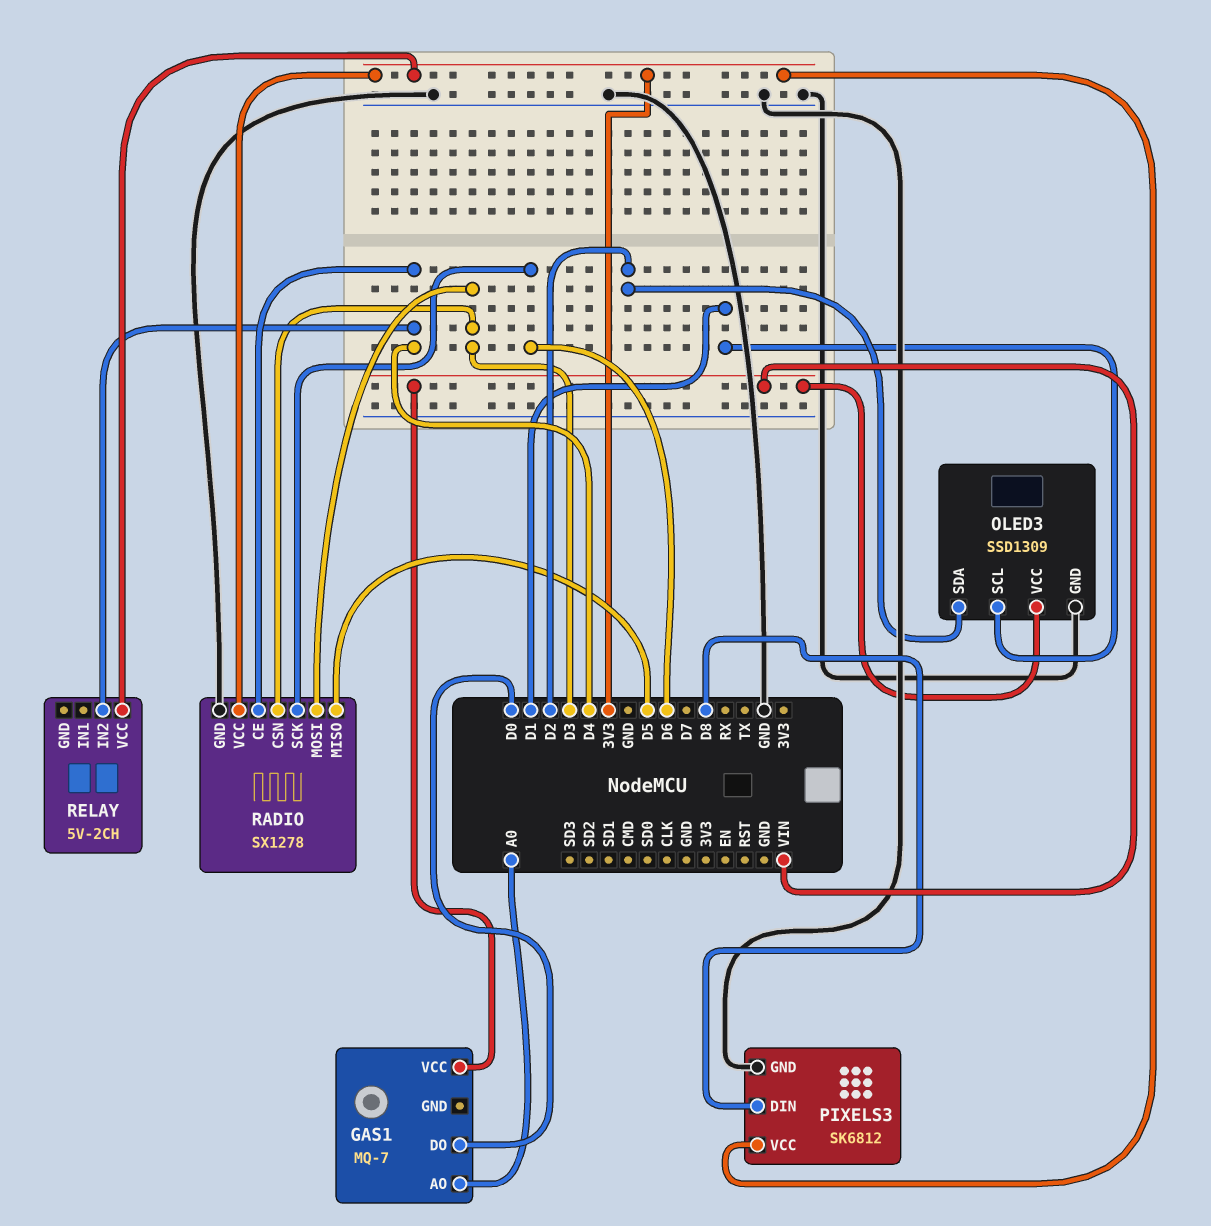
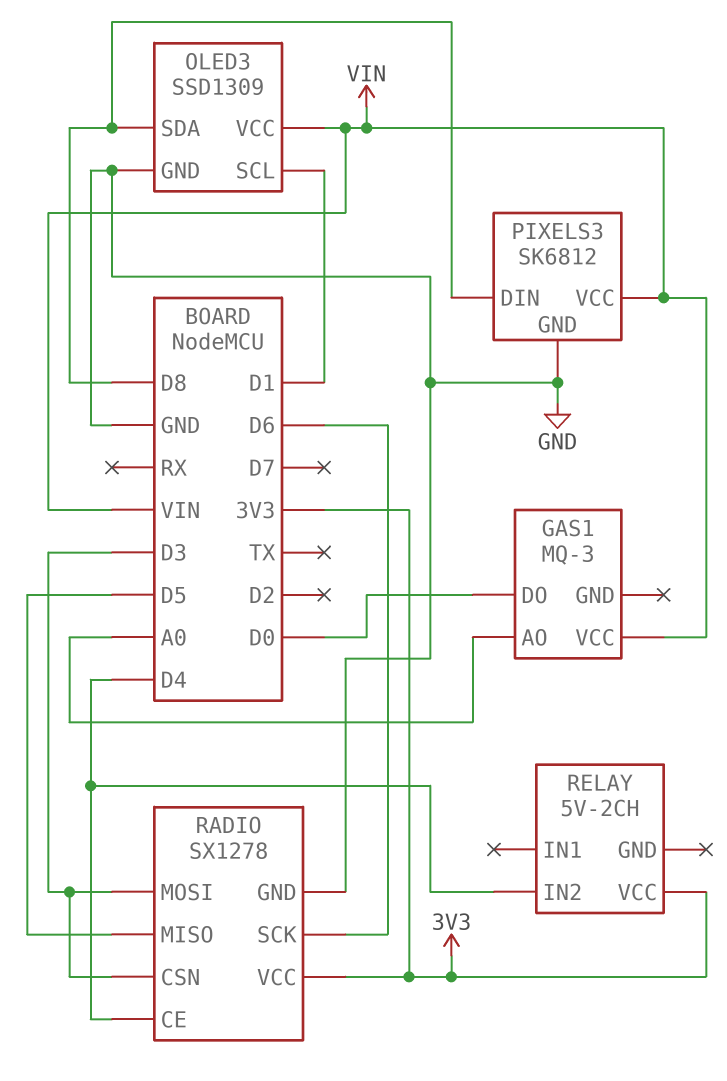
GAS1: MQ-7 -> MQ-3
OLED3 pin SDA: D2 -> D8
PIXELS3 pin VCC: 3V3 -> VIN

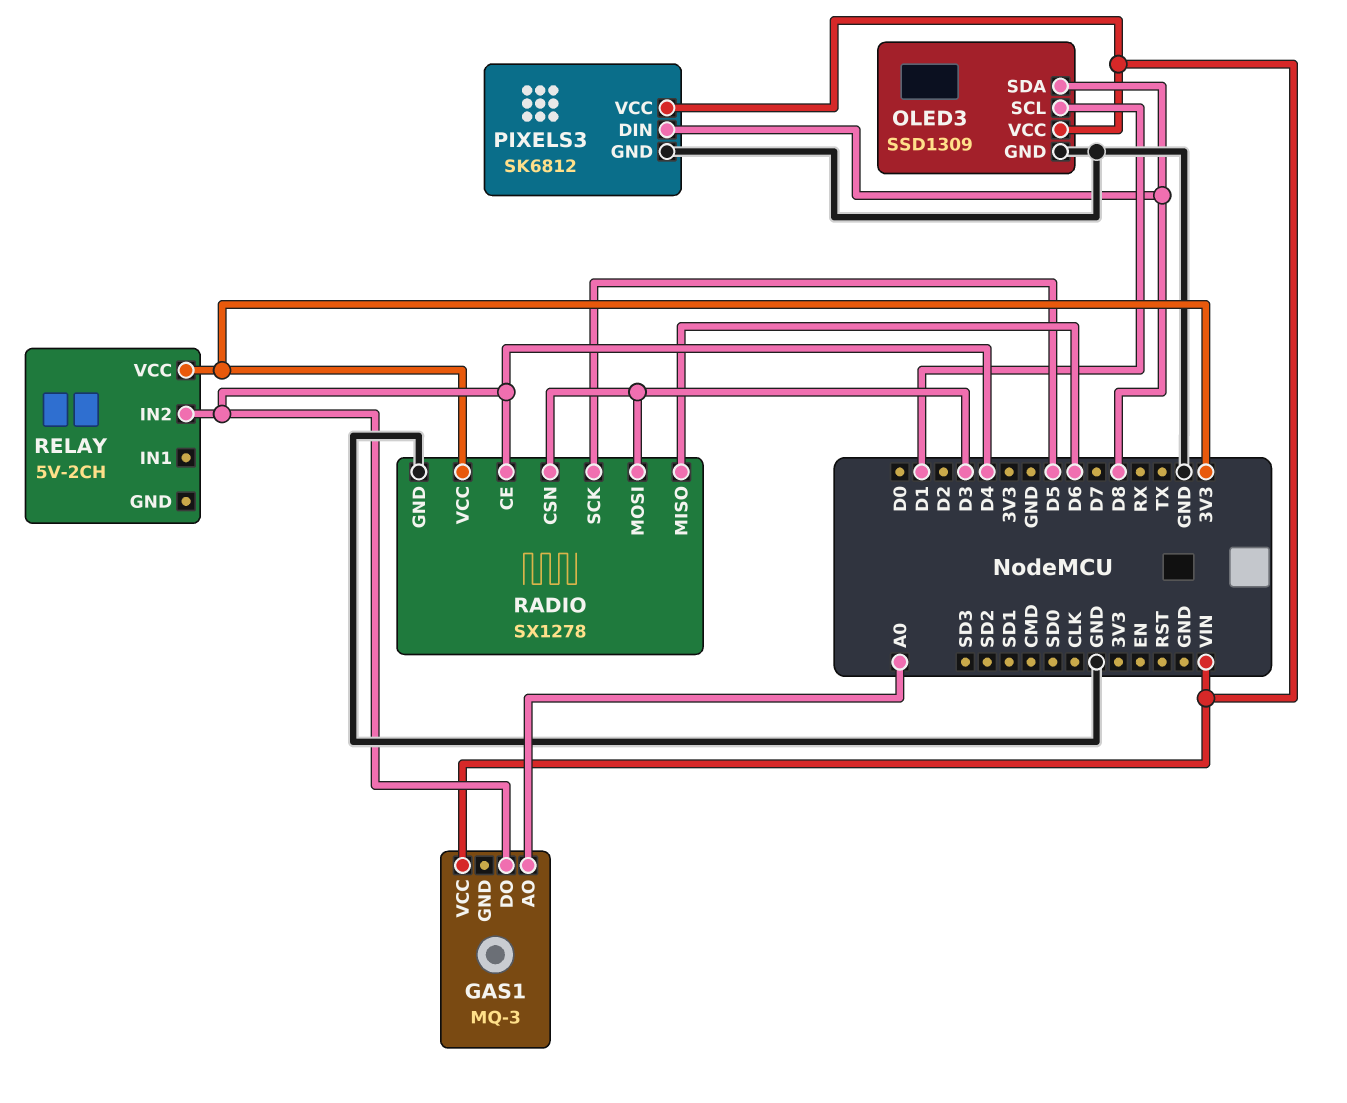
GAS1 pin DO: D0 -> D4
RADIO pin MISO: D5 -> D6
RADIO pin SCK: D6 -> D5

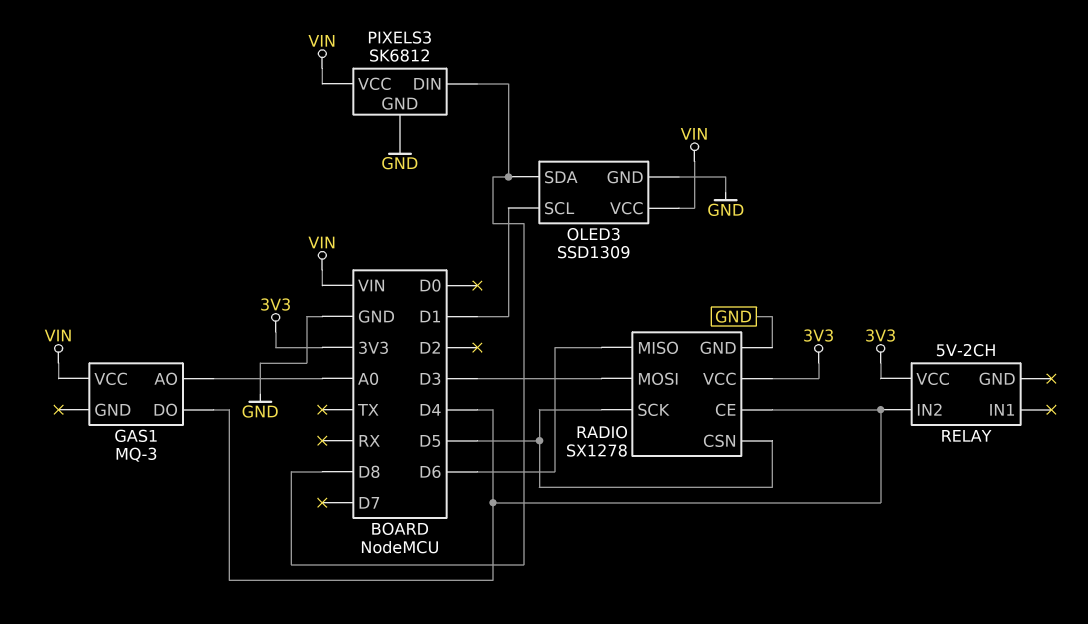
RADIO pin CSN: D3 -> D5

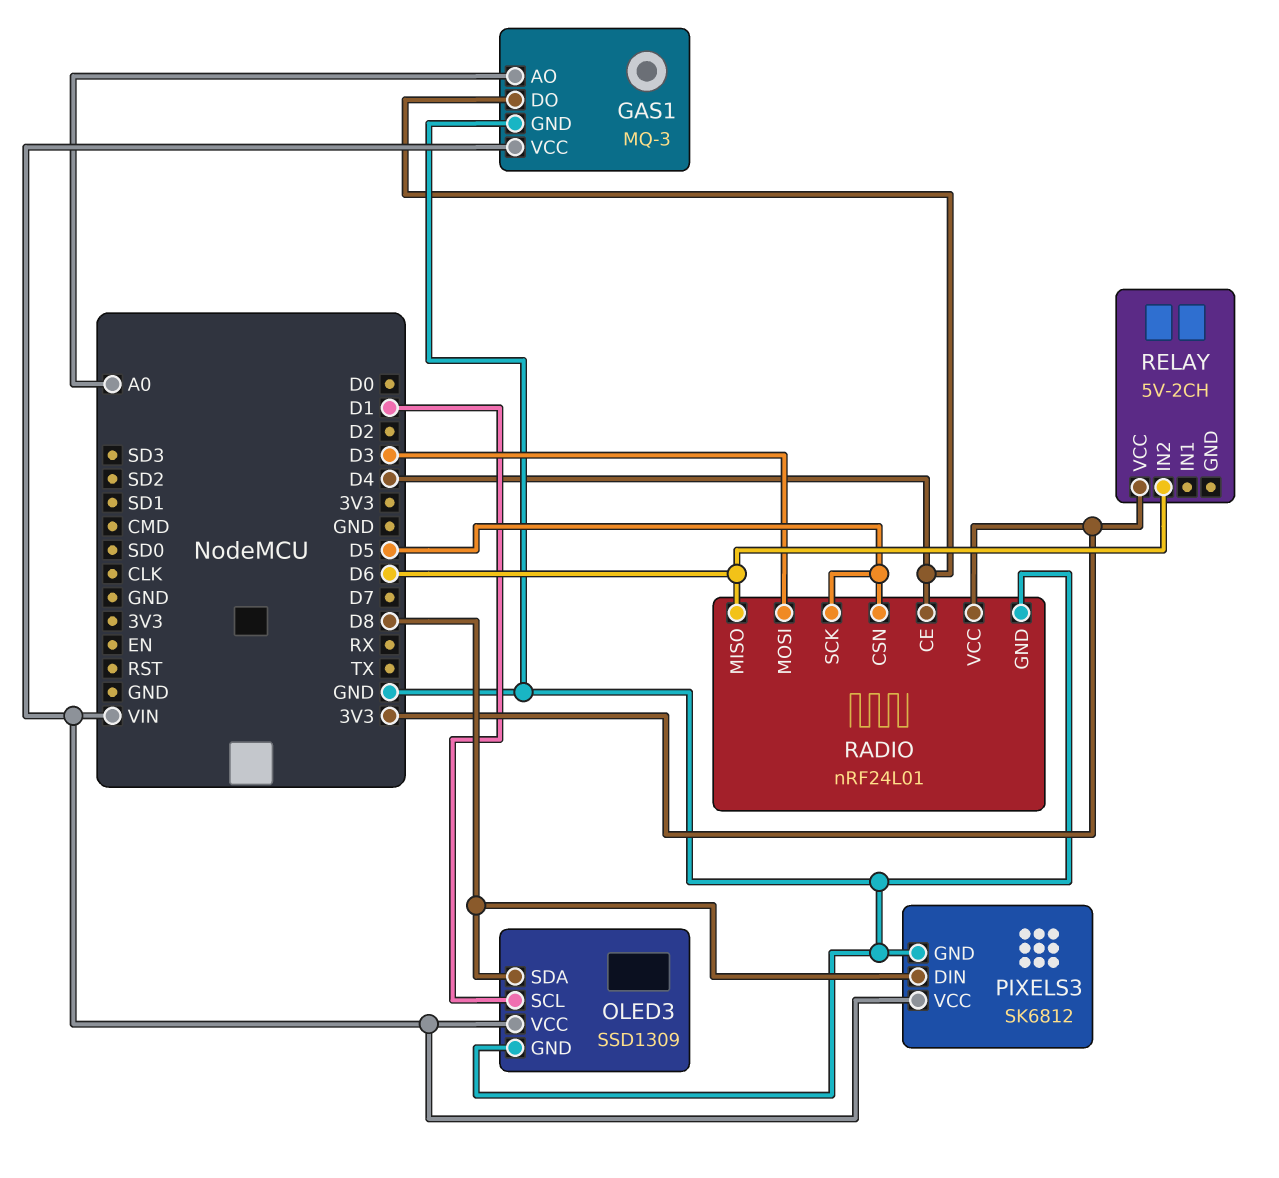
GAS1 pin GND: none -> GND
RADIO: SX1278 -> nRF24L01
RELAY pin IN2: D4 -> D6

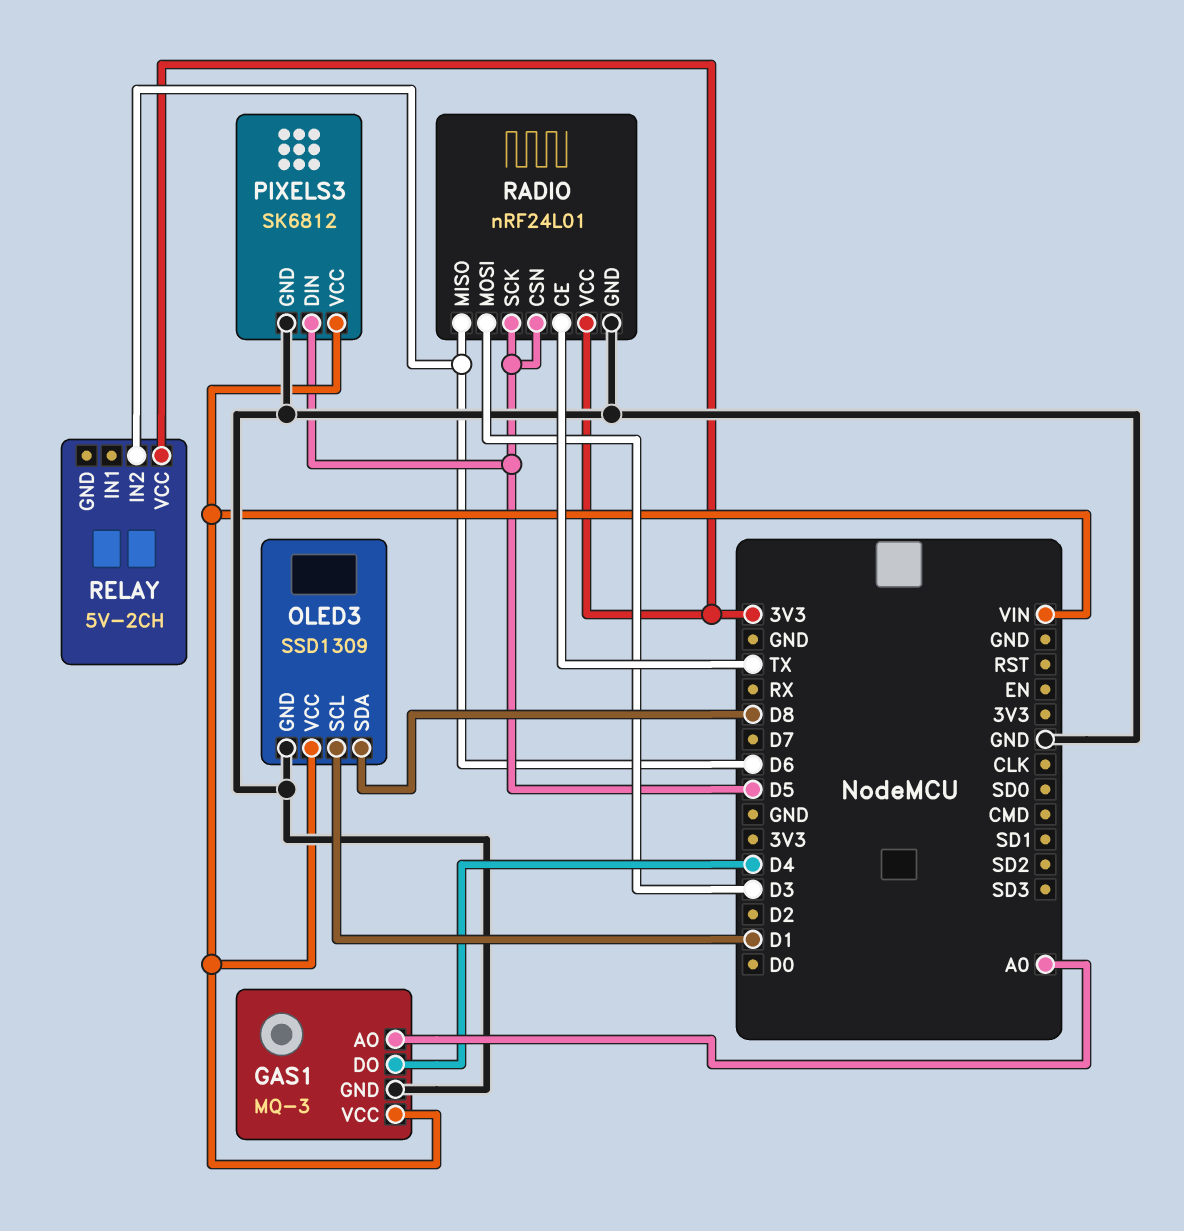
PIXELS3 pin DIN: D8 -> D5
RADIO pin CE: D4 -> TX

